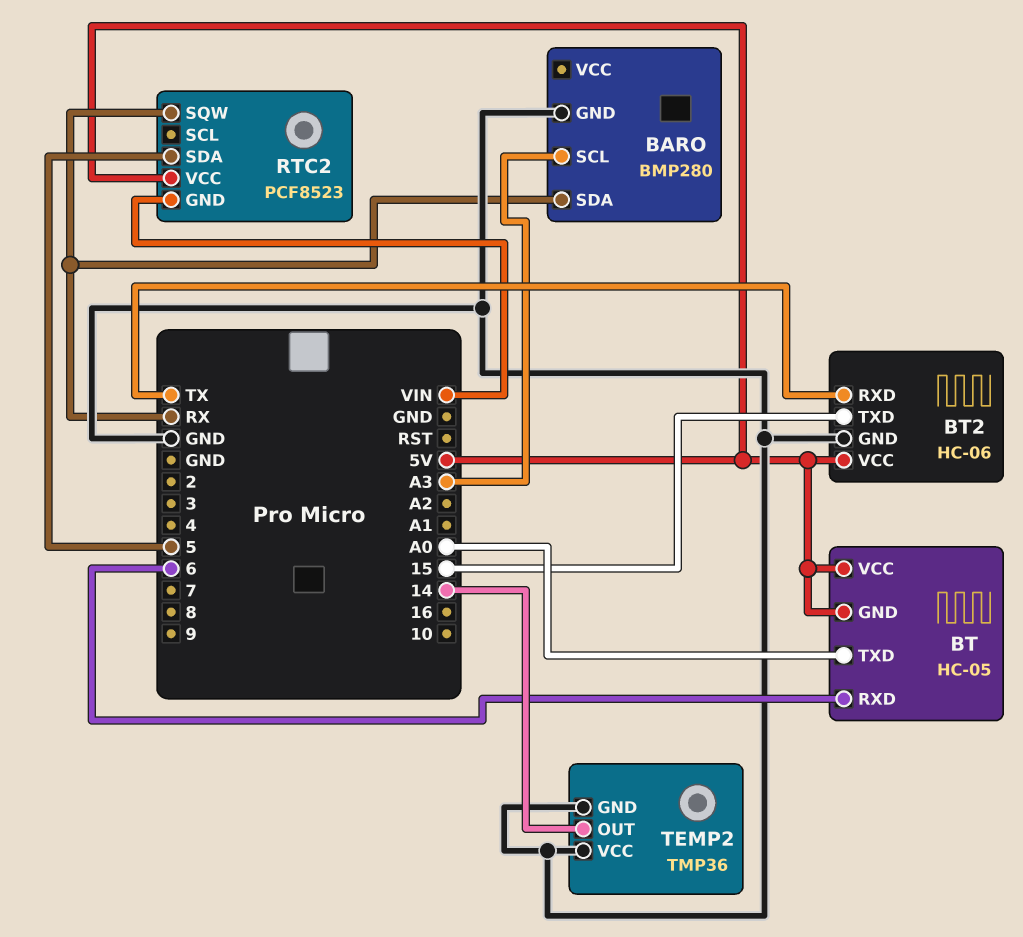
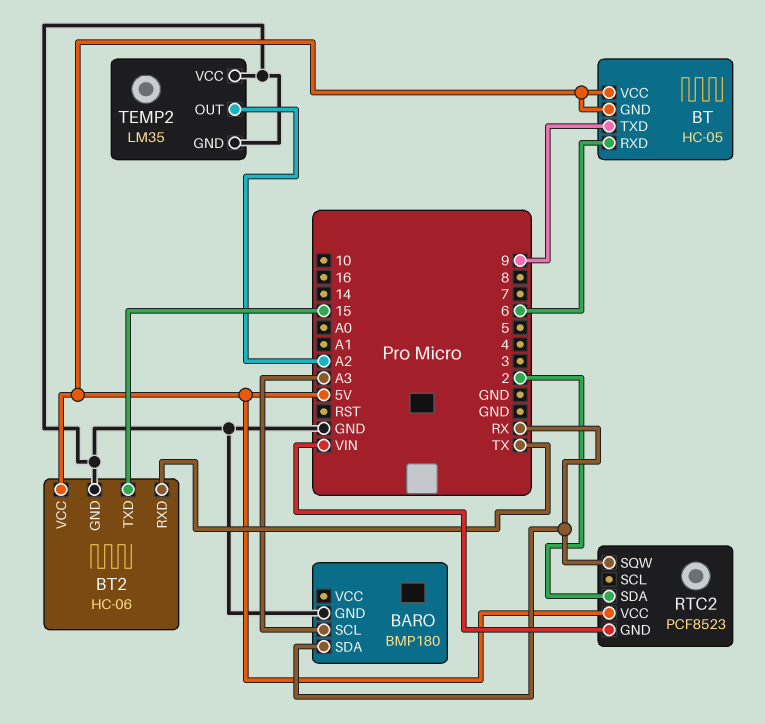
BARO: BMP280 -> BMP180
BT pin TXD: A0 -> 9
RTC2 pin SDA: 5 -> 2
TEMP2: TMP36 -> LM35
TEMP2 pin OUT: 14 -> A2

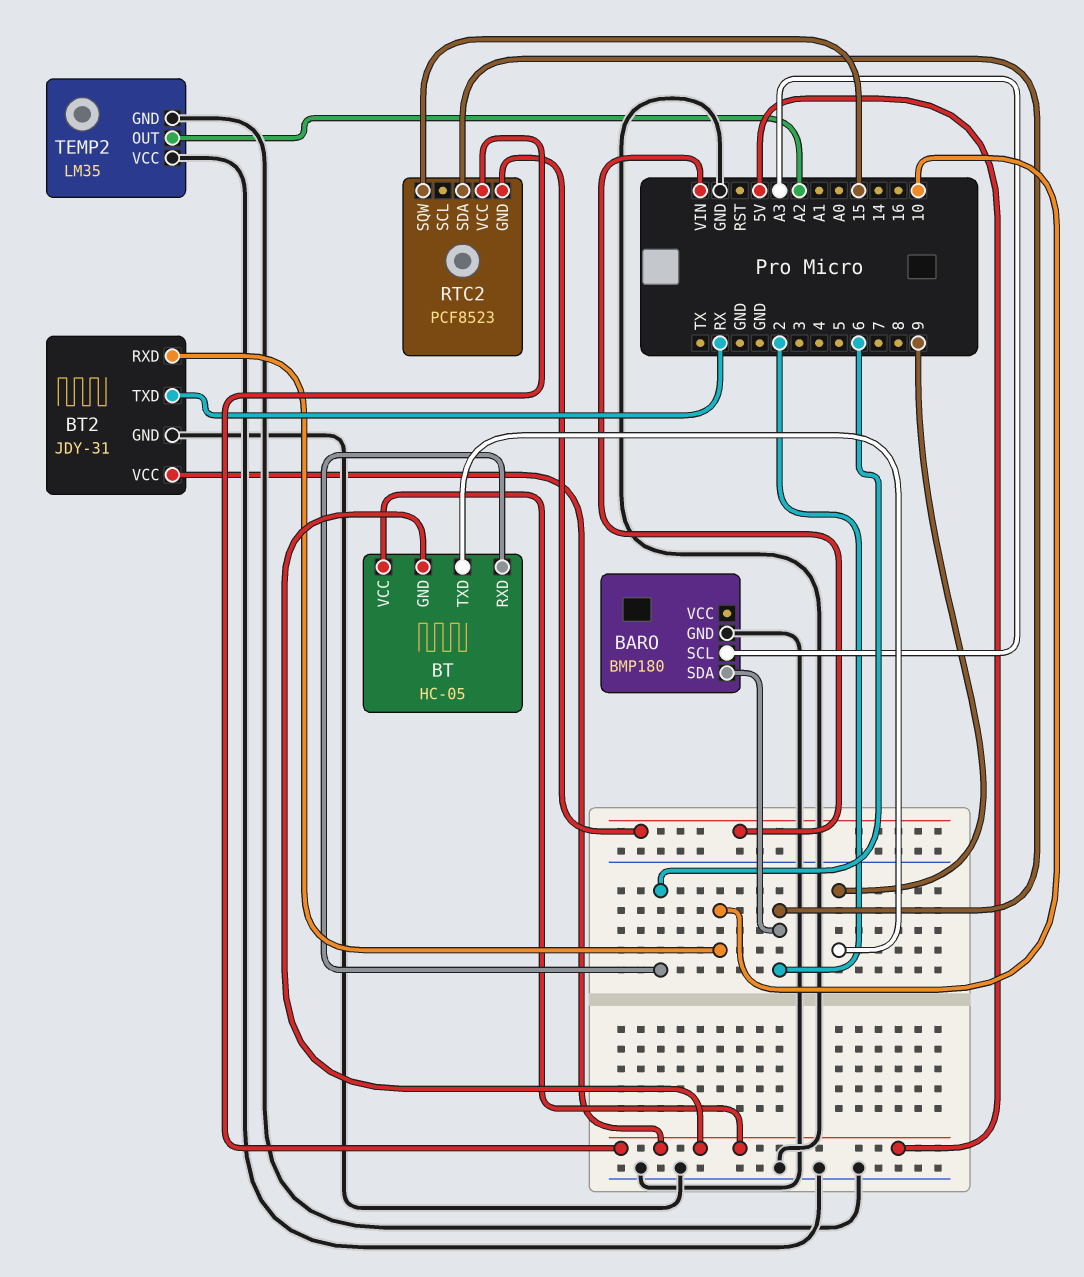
BARO pin SDA: RX -> 2
BT2: HC-06 -> JDY-31
BT2 pin RXD: TX -> 10
BT2 pin TXD: 15 -> RX
RTC2 pin SQW: RX -> 15

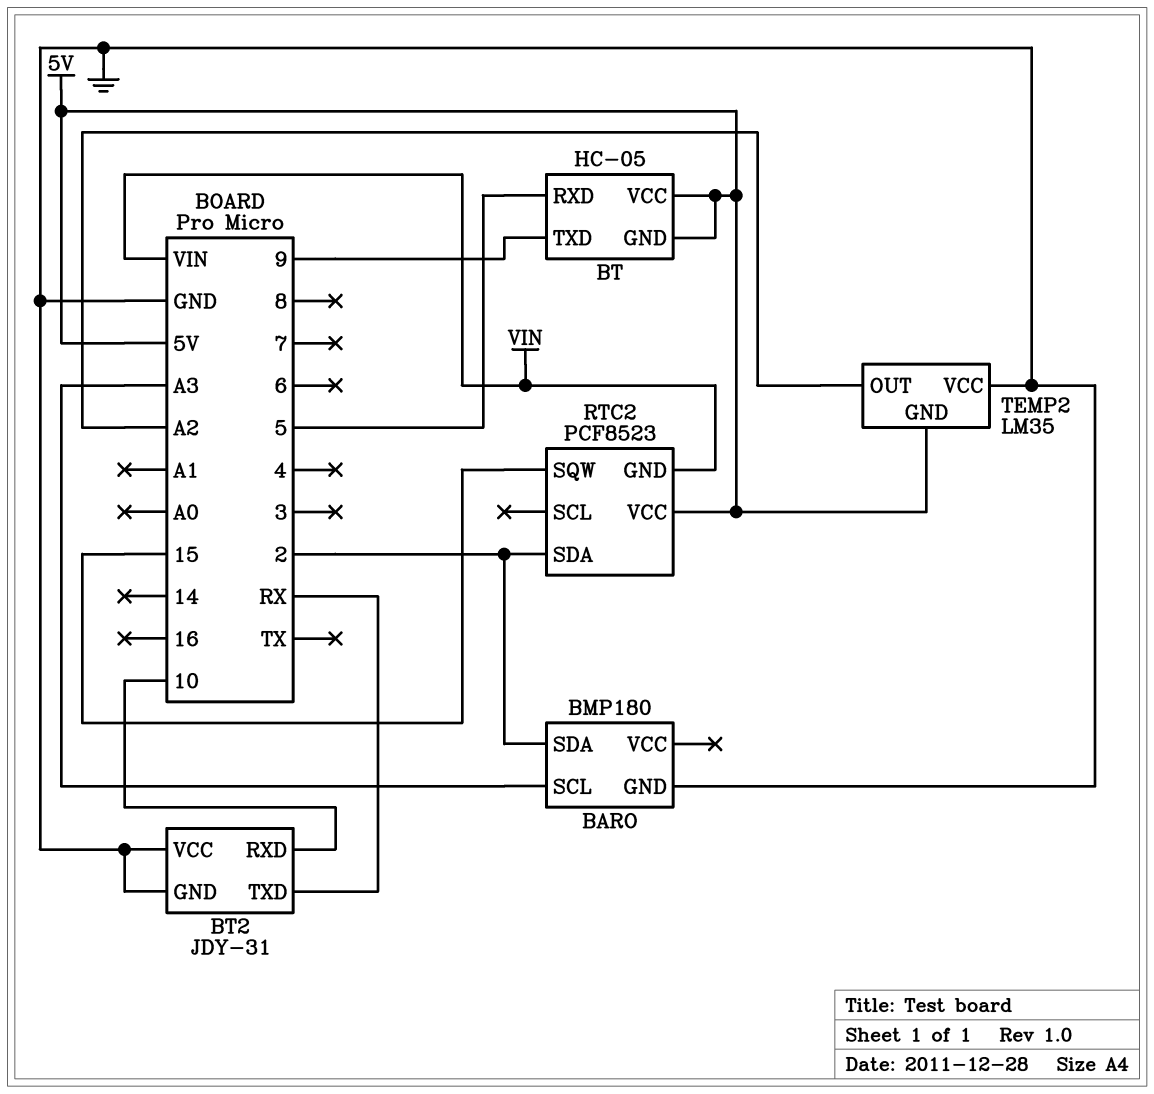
BT pin RXD: 6 -> 5
BT2 pin VCC: 5V -> GND
TEMP2 pin GND: GND -> 5V

